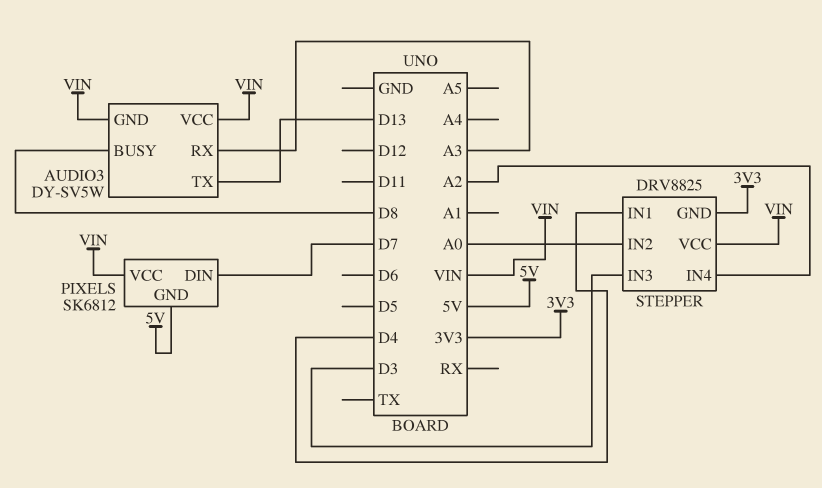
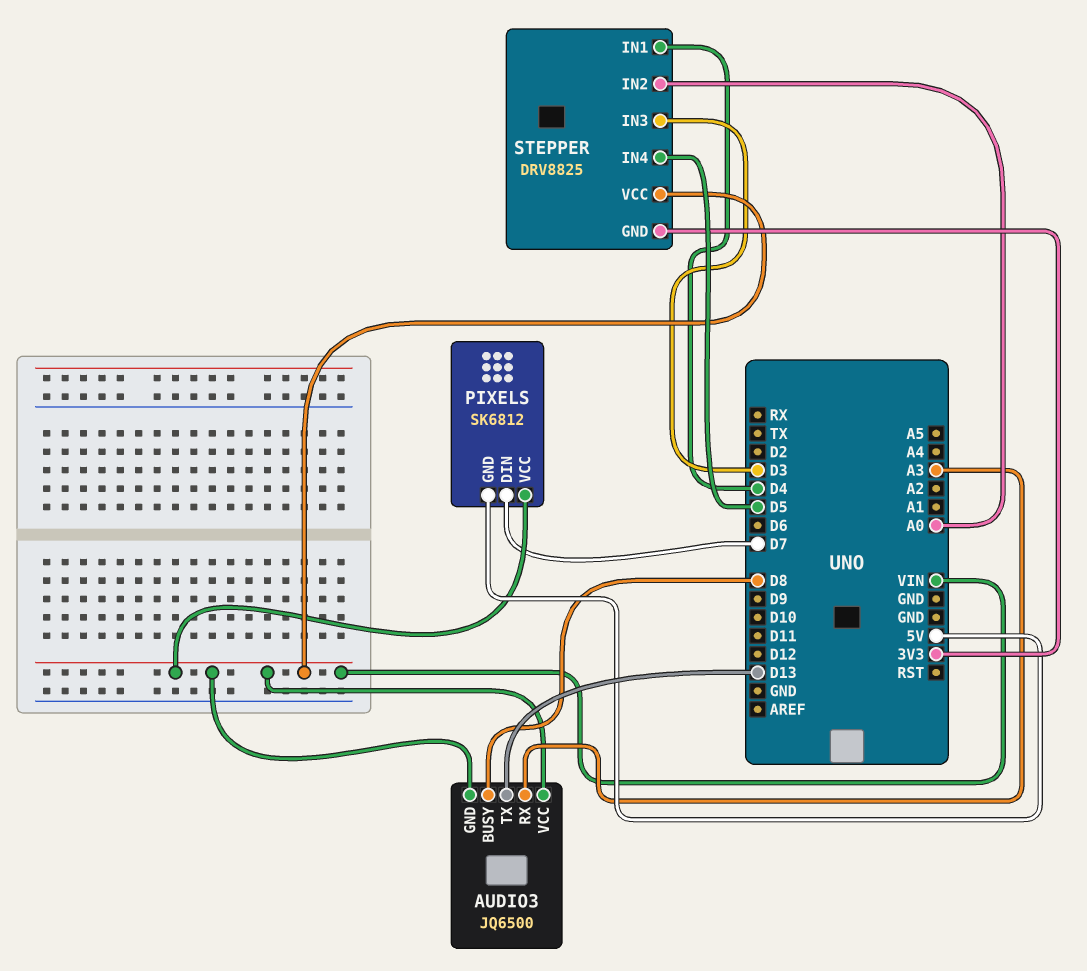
AUDIO3: DY-SV5W -> JQ6500
STEPPER pin IN4: A2 -> D5

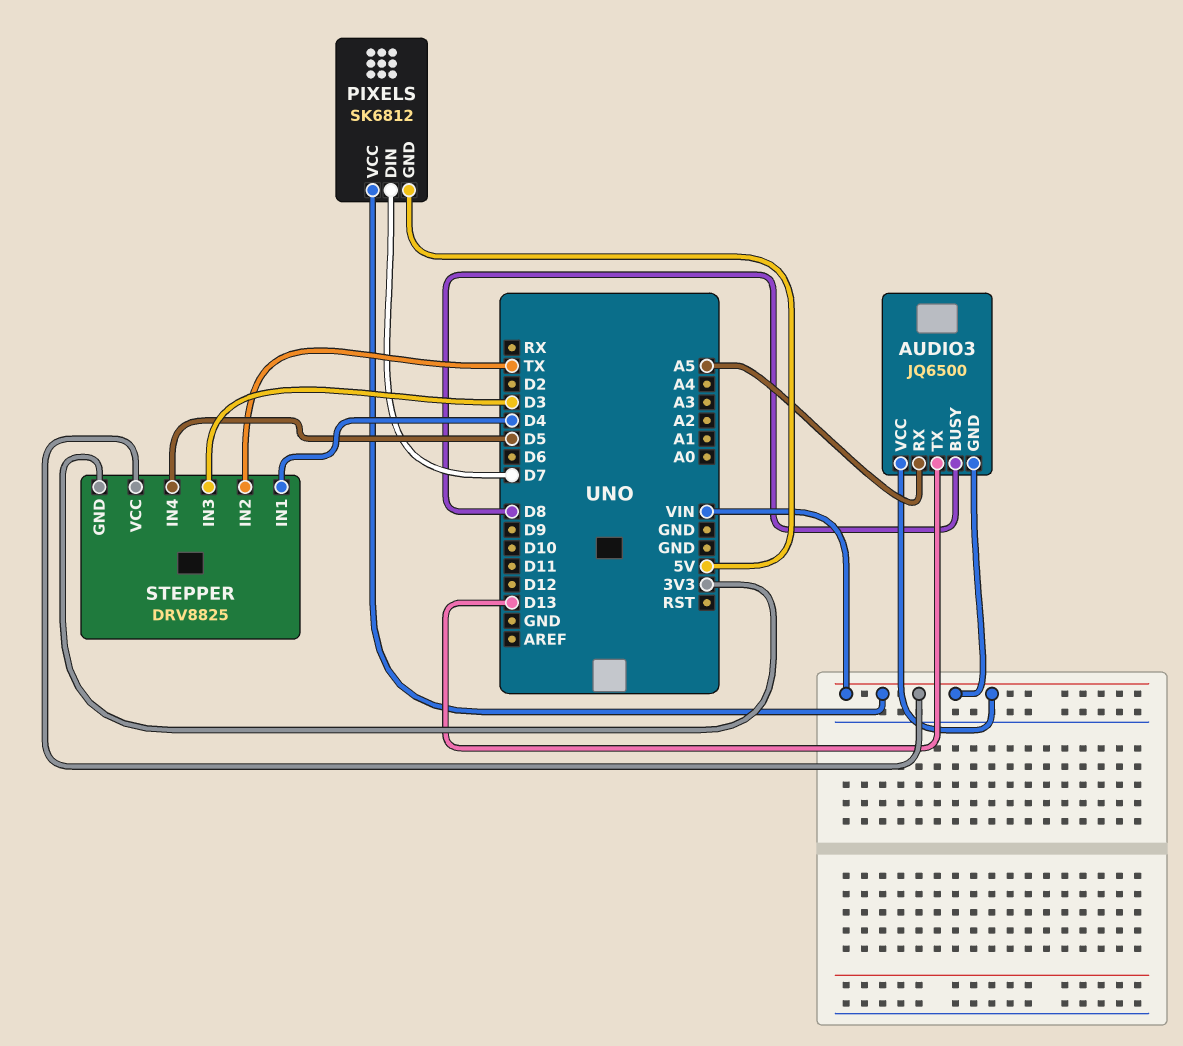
AUDIO3 pin RX: A3 -> A5
STEPPER pin IN2: A0 -> TX

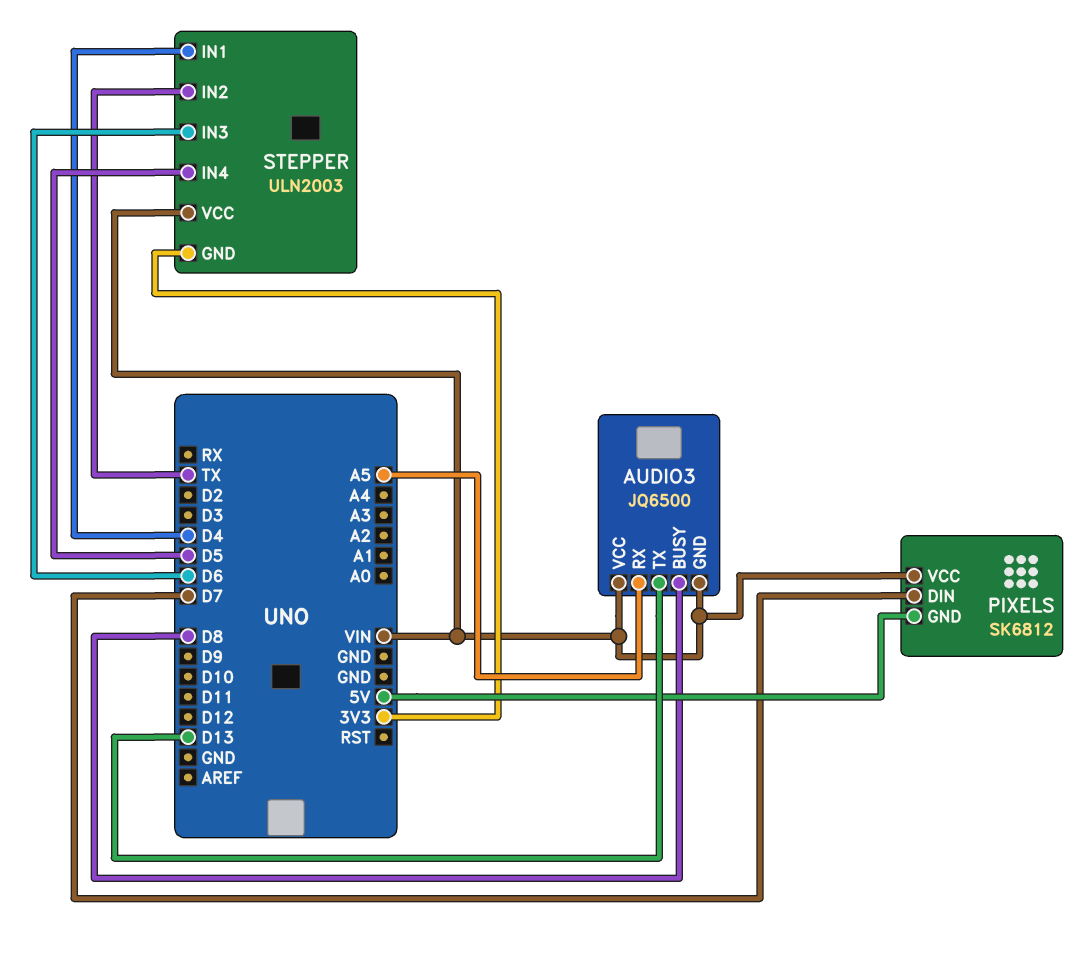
STEPPER: DRV8825 -> ULN2003
STEPPER pin IN3: D3 -> D6

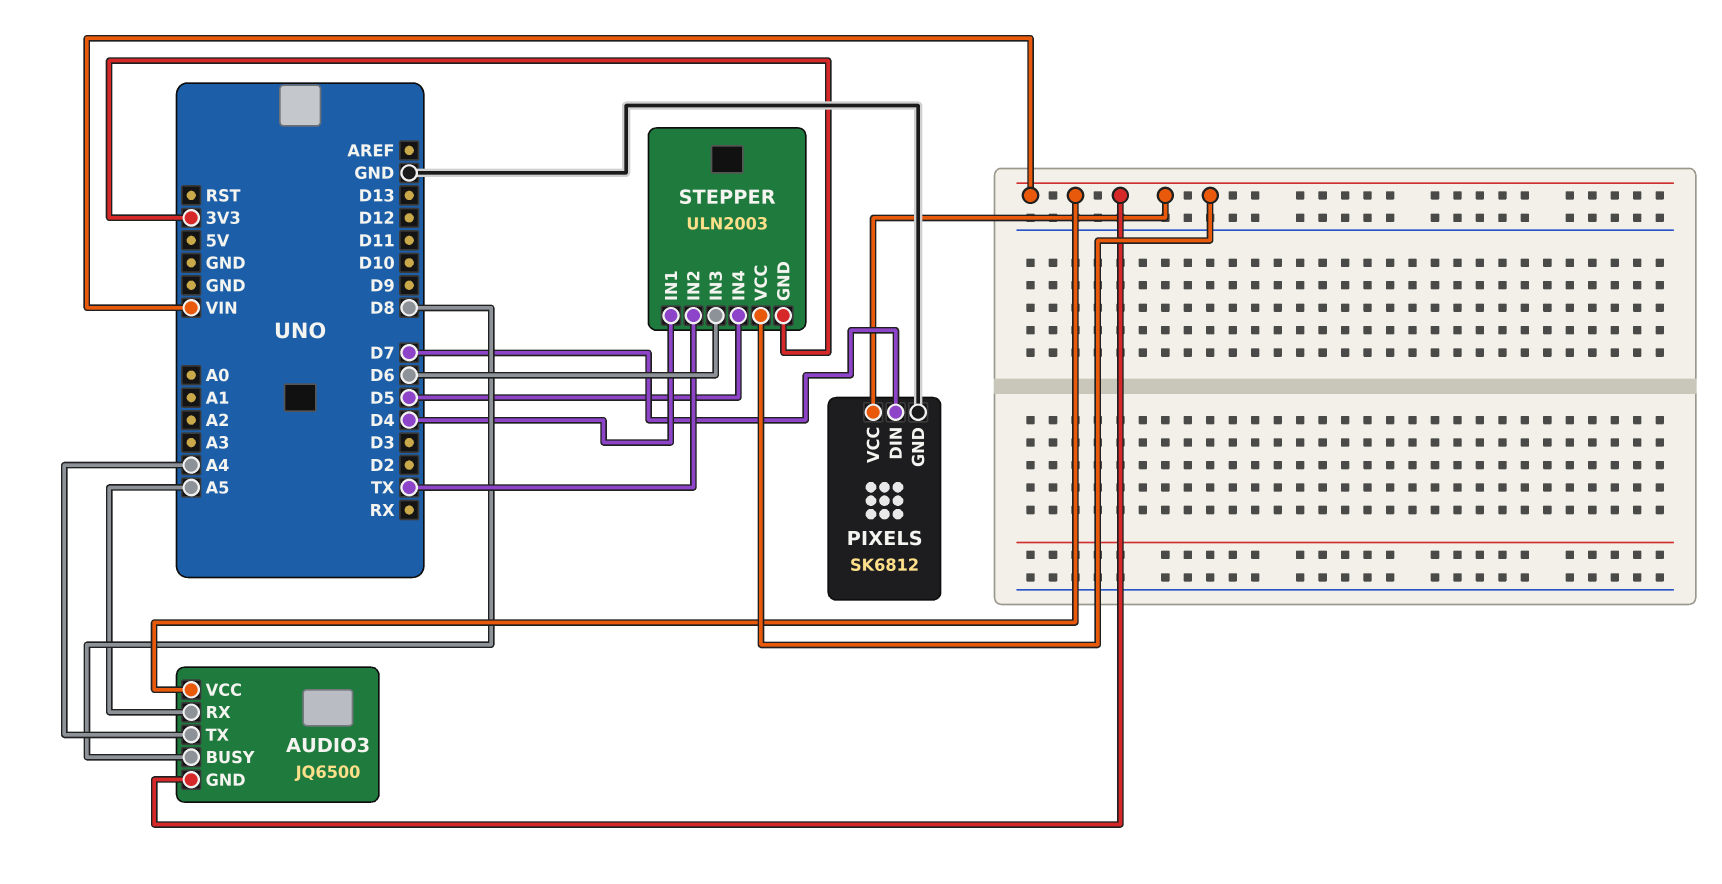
AUDIO3 pin TX: D13 -> A4
PIXELS pin GND: 5V -> GND

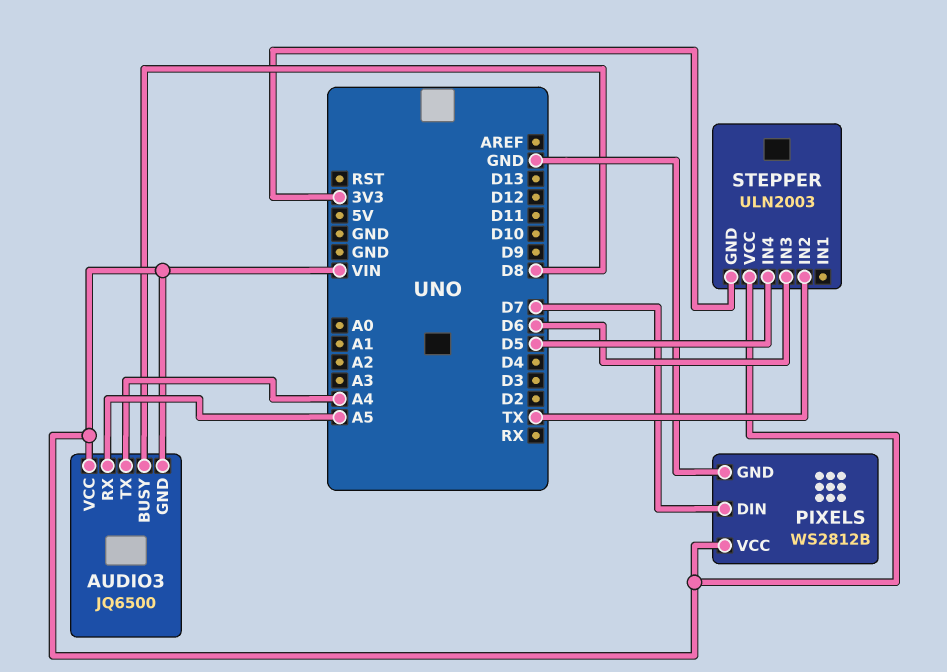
PIXELS: SK6812 -> WS2812B
STEPPER pin IN1: D4 -> none

